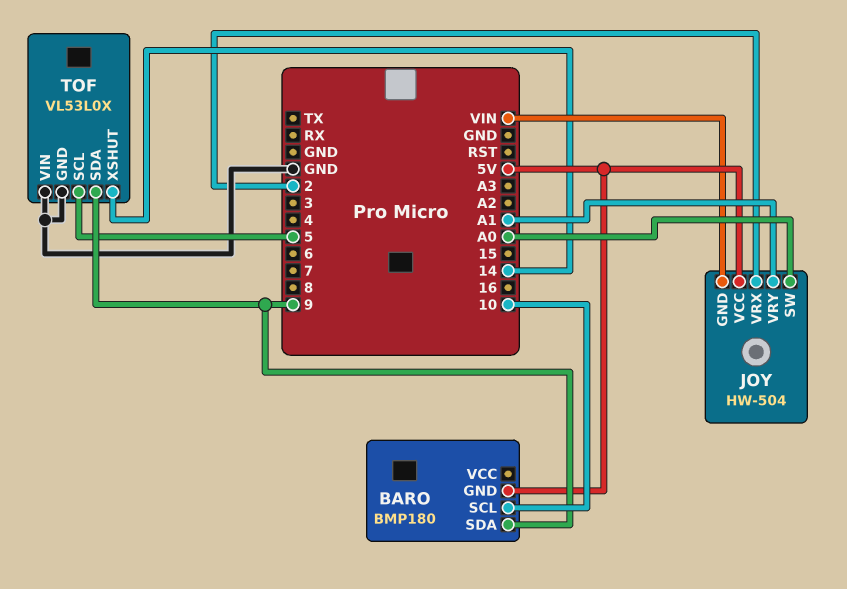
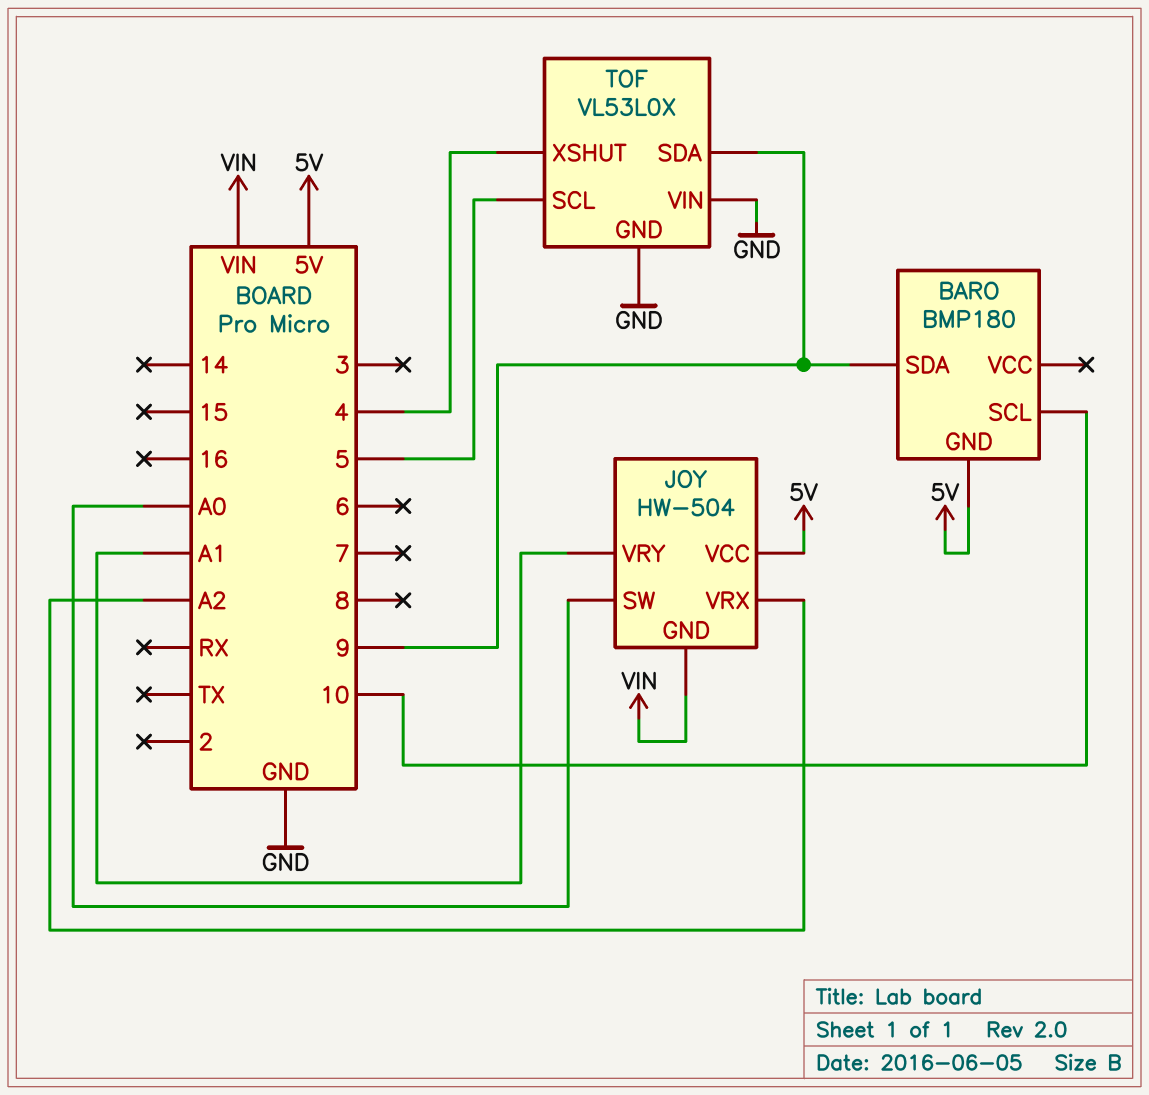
JOY pin VRX: 2 -> A2
TOF pin XSHUT: 14 -> 4

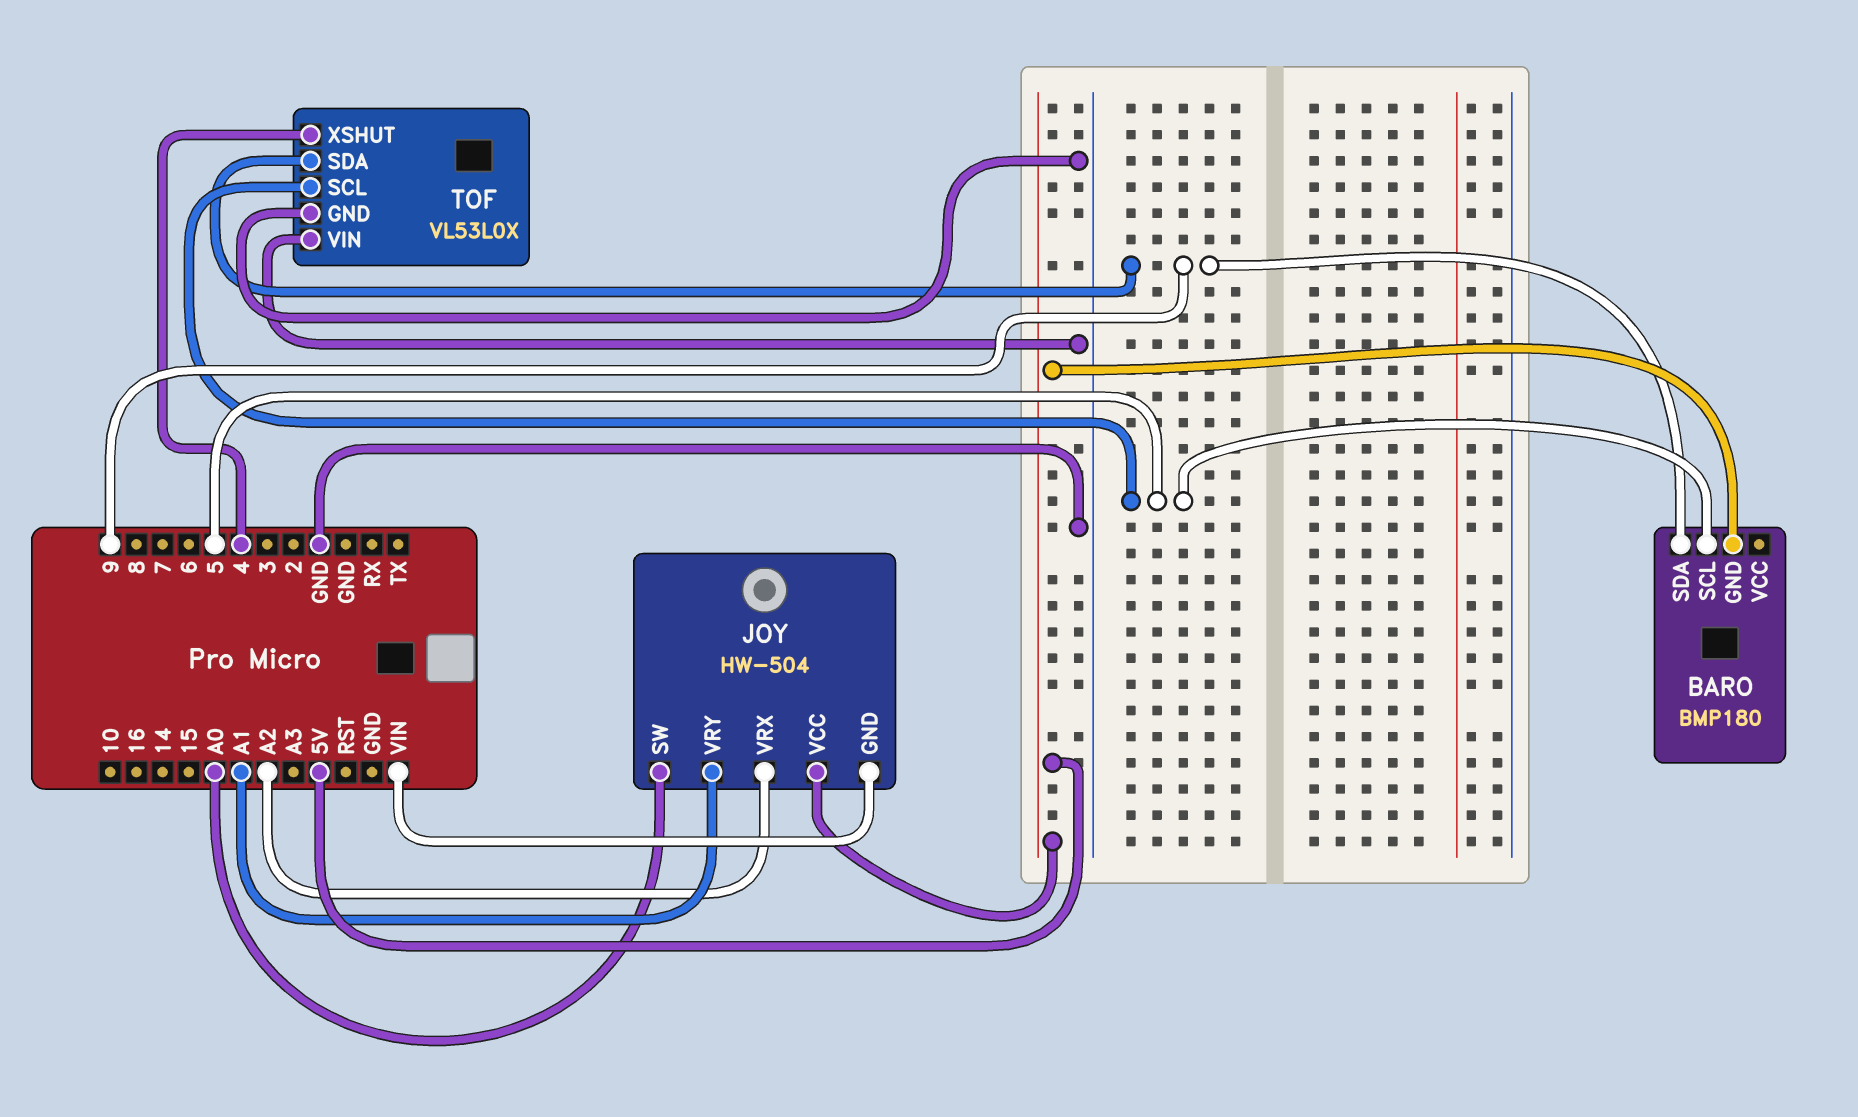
BARO pin SCL: 10 -> 5

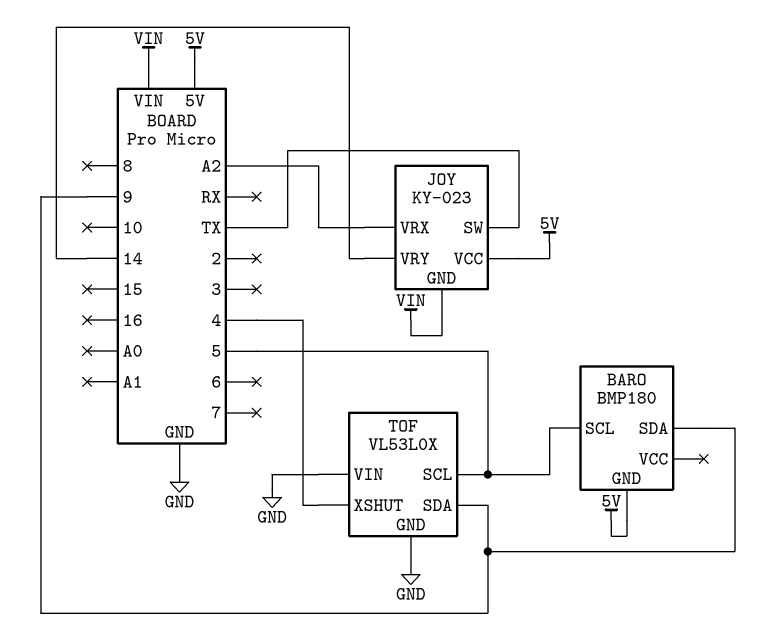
JOY: HW-504 -> KY-023
JOY pin SW: A0 -> TX
JOY pin VRY: A1 -> 14

